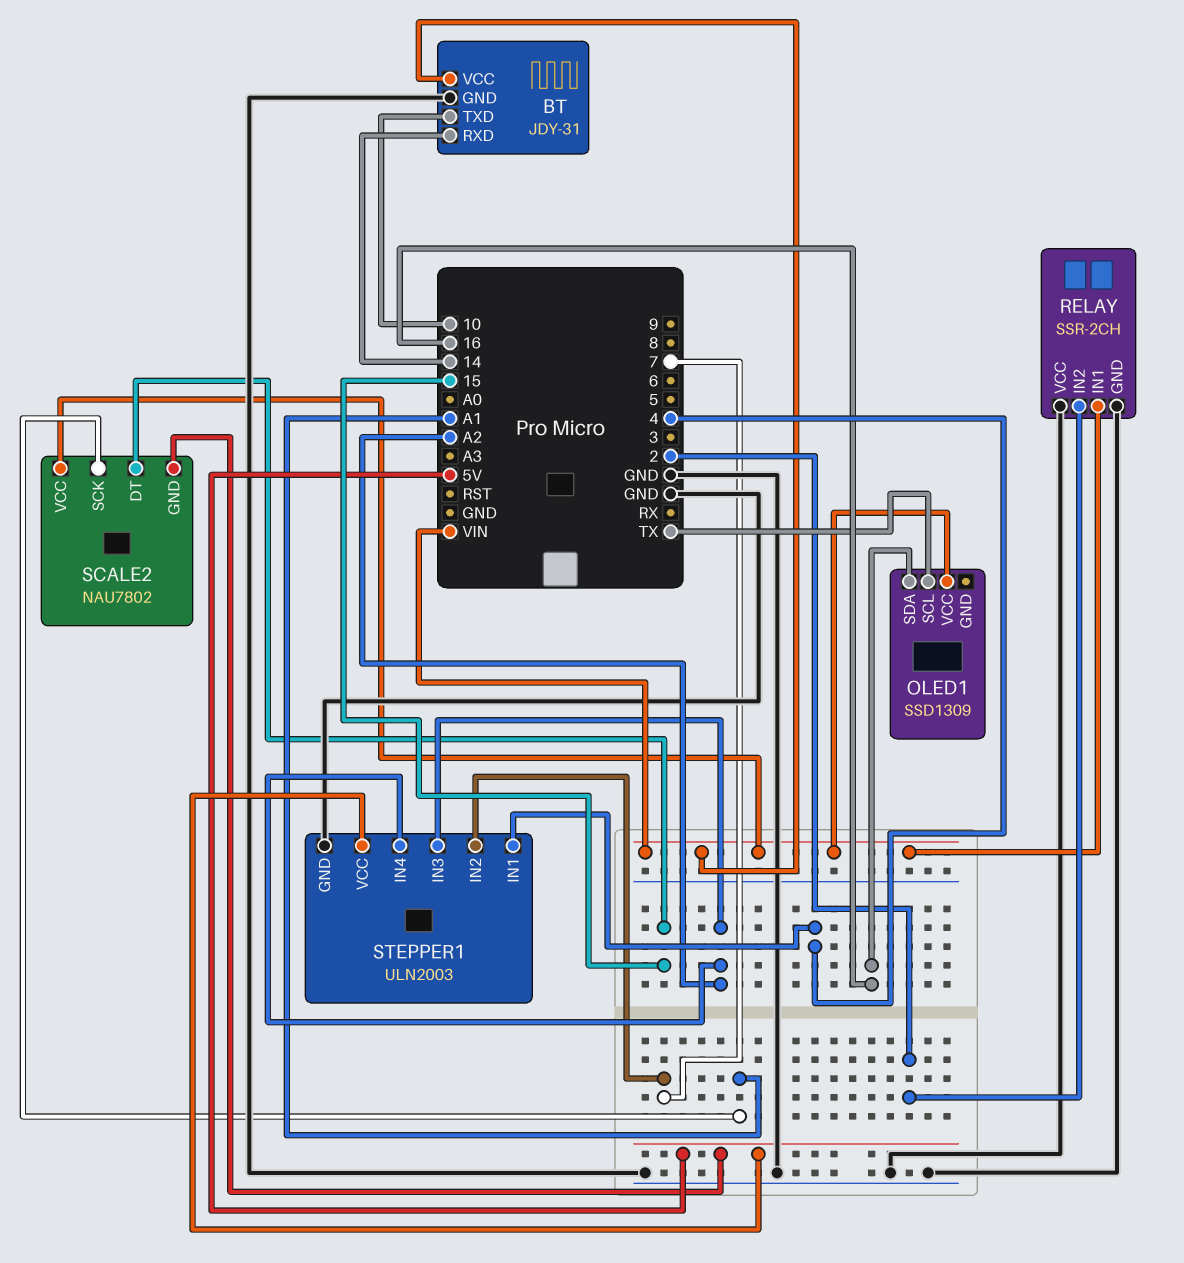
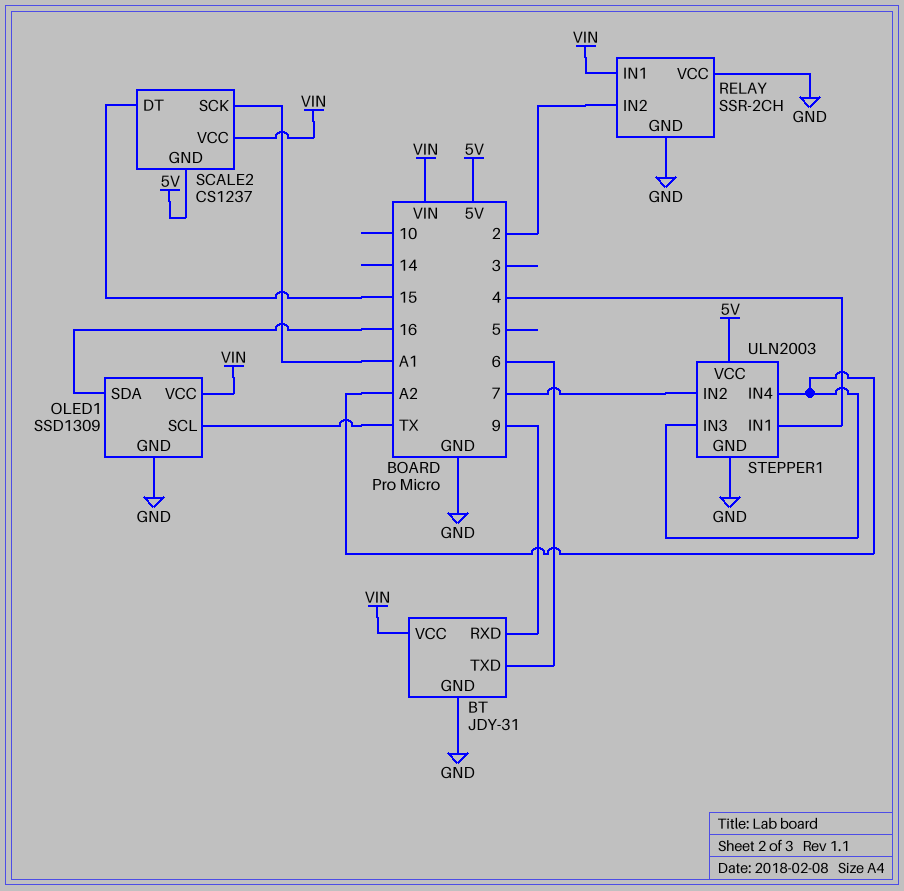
BT pin RXD: 14 -> 9
BT pin TXD: 10 -> 6
OLED1 pin GND: none -> GND
SCALE2: NAU7802 -> CS1237

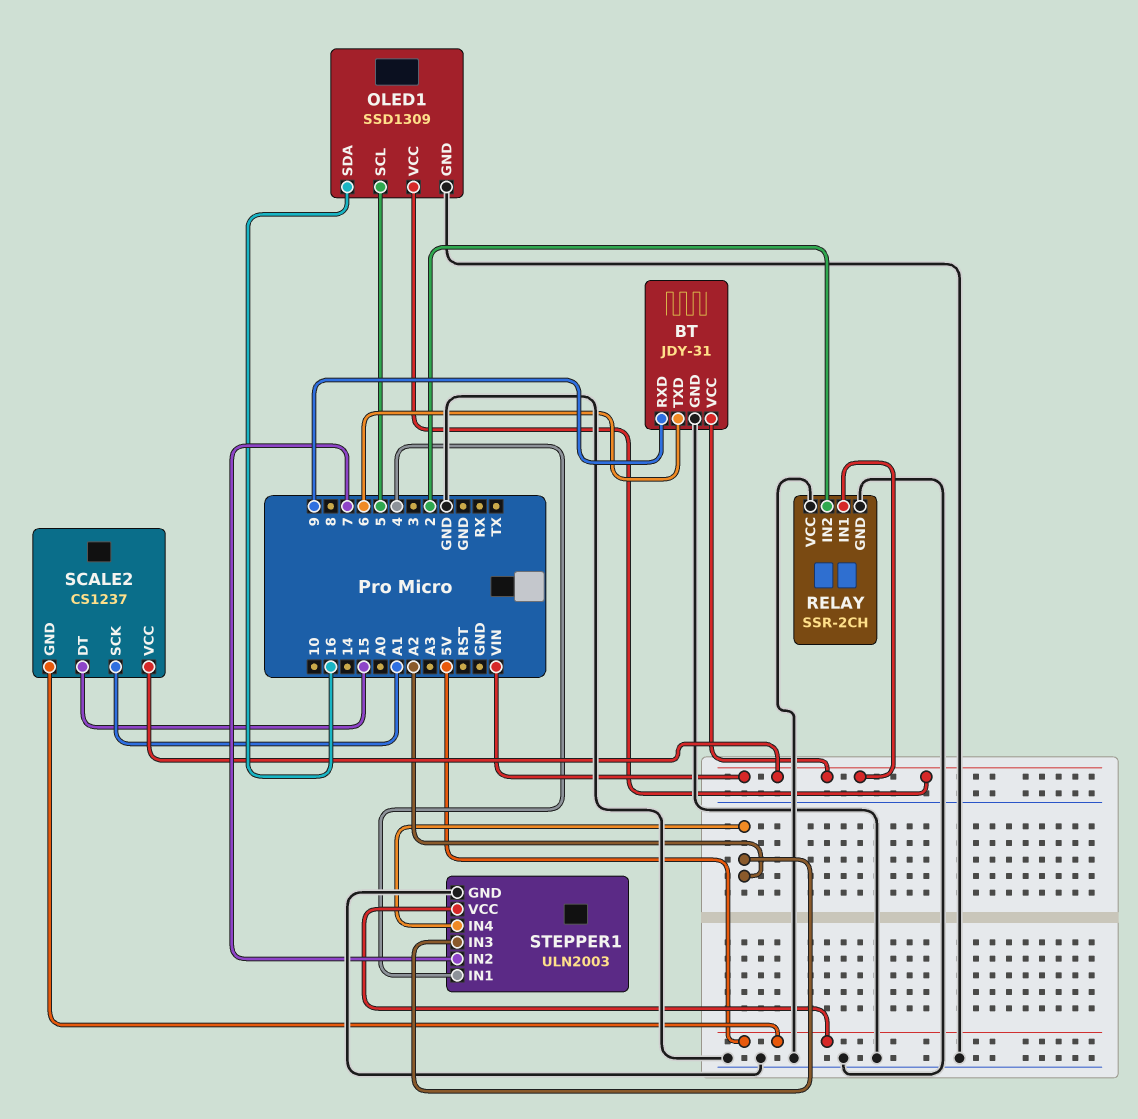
OLED1 pin SCL: TX -> 5

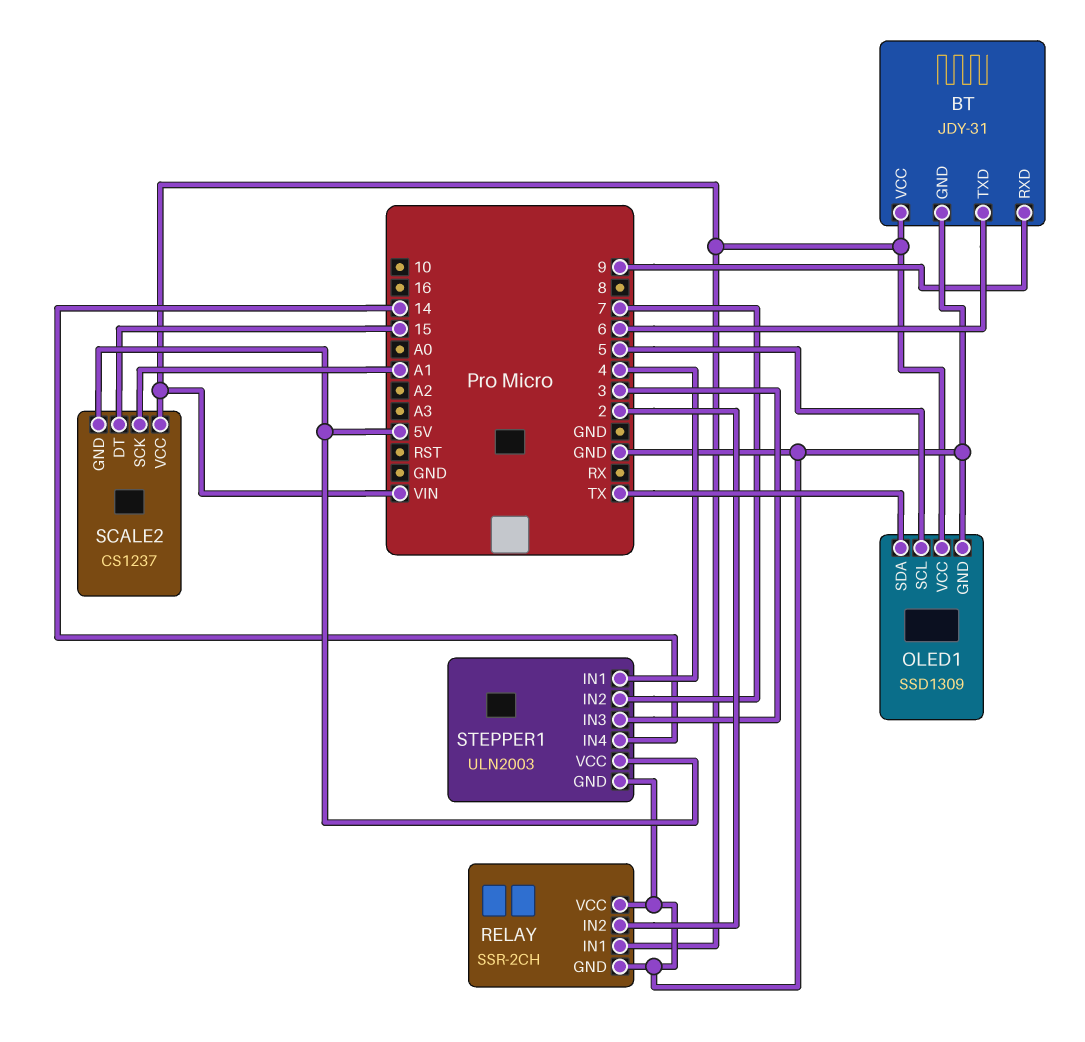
OLED1 pin SDA: 16 -> TX
STEPPER1 pin IN3: A2 -> 3
STEPPER1 pin IN4: A2 -> 14

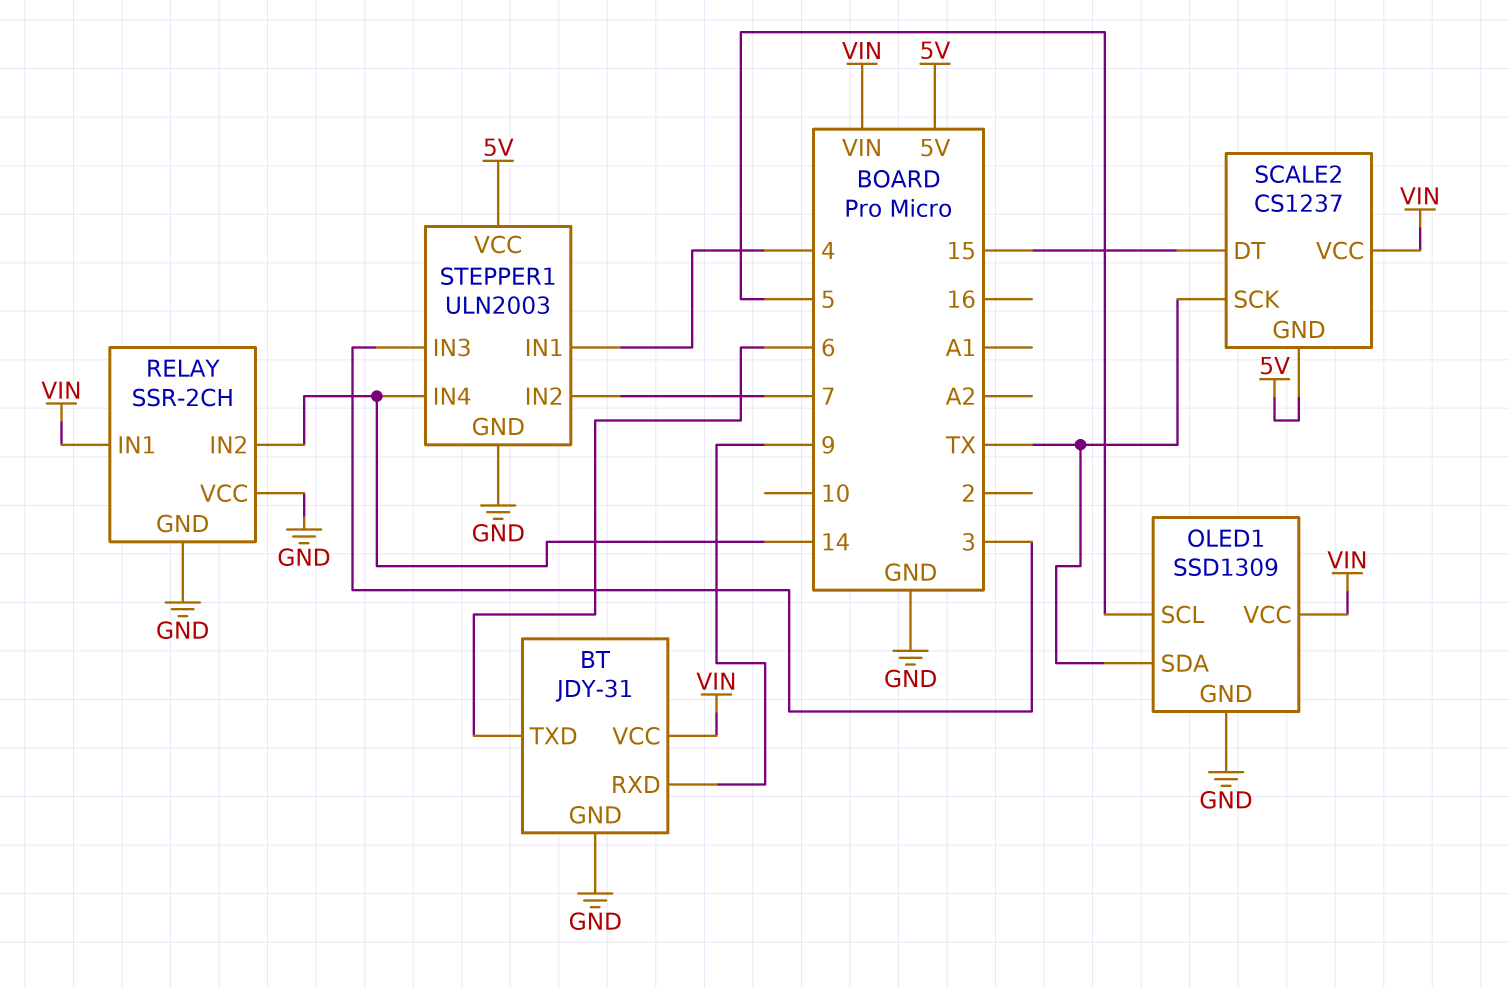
RELAY pin IN2: 2 -> 14
SCALE2 pin SCK: A1 -> TX

